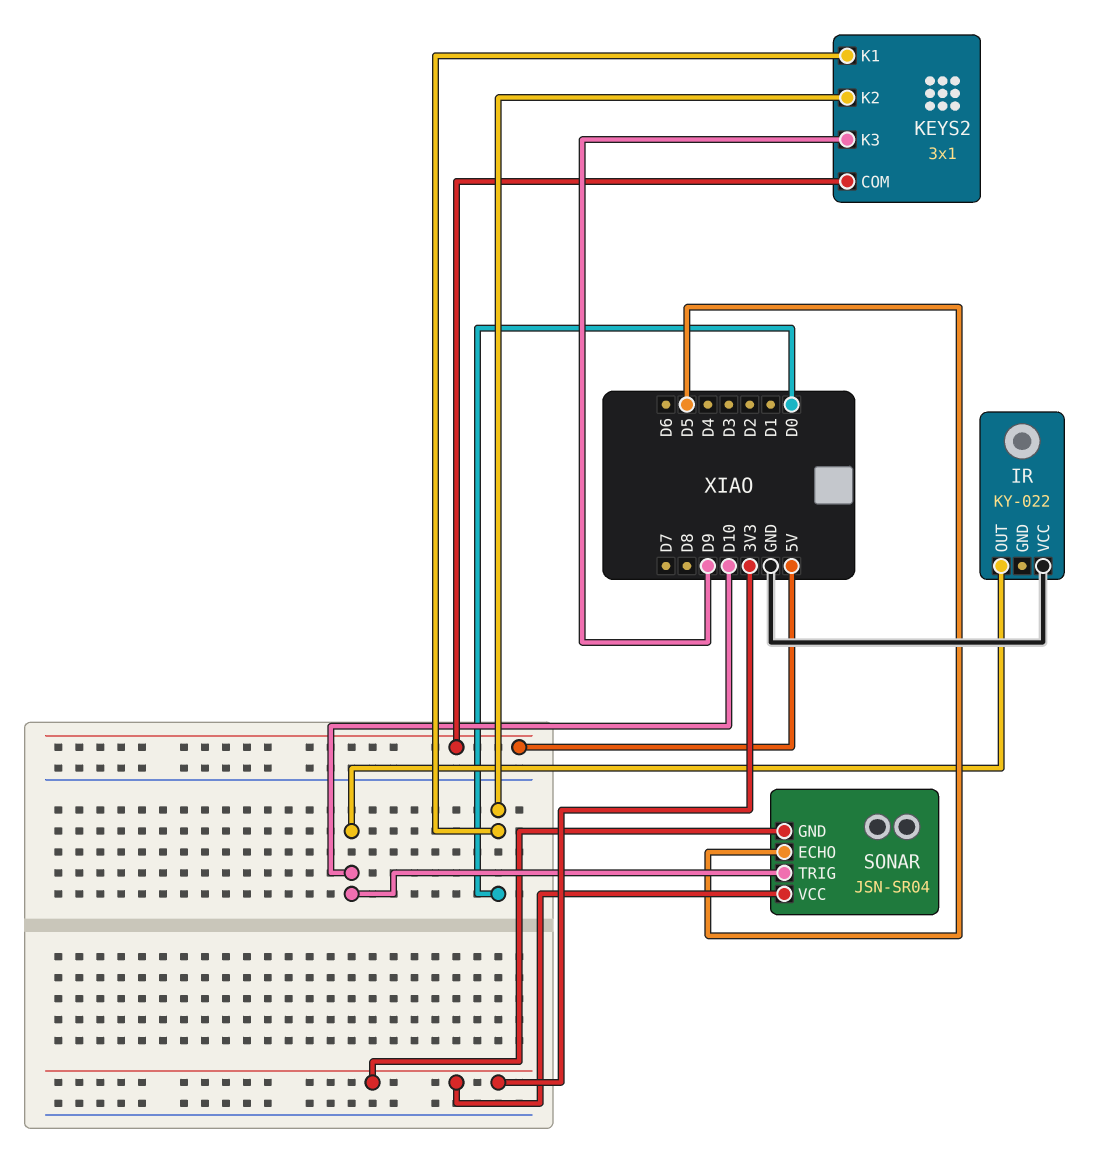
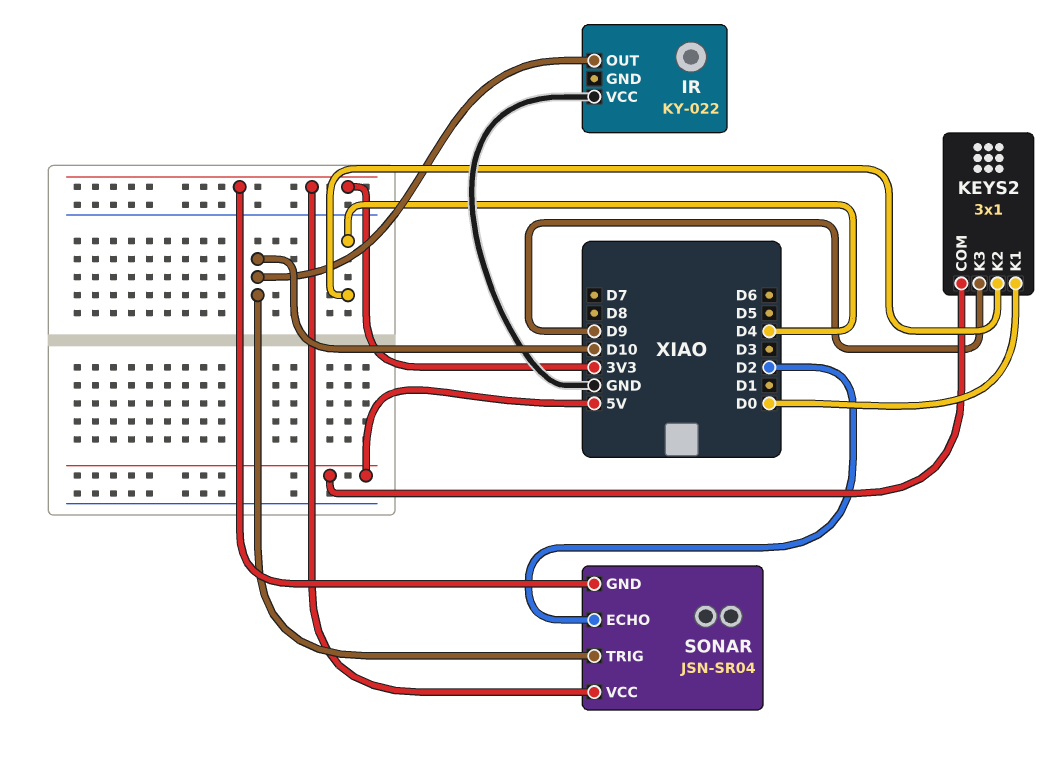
KEYS2 pin K2: D0 -> D4
SONAR pin ECHO: D5 -> D2

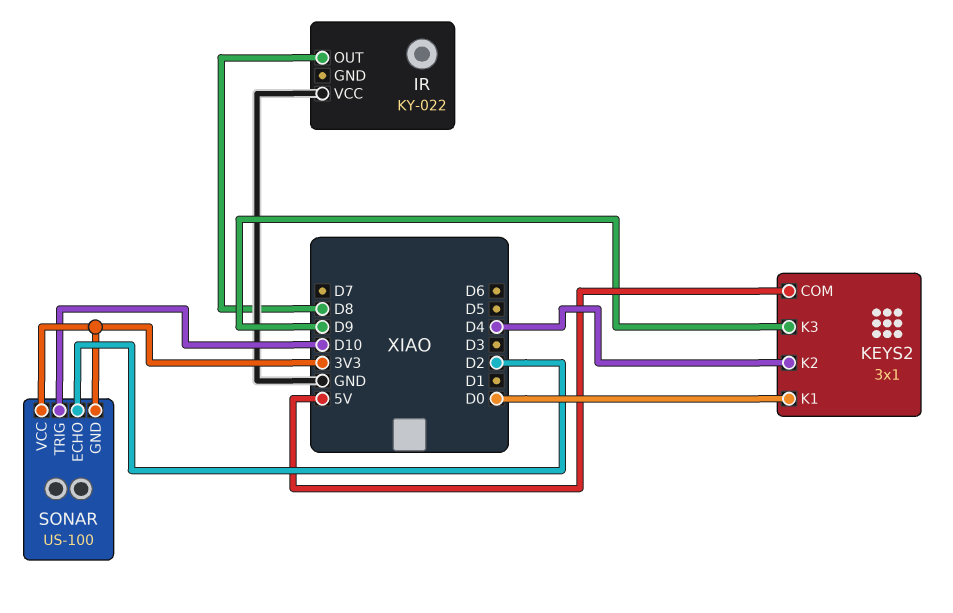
IR pin OUT: D10 -> D8
SONAR: JSN-SR04 -> US-100

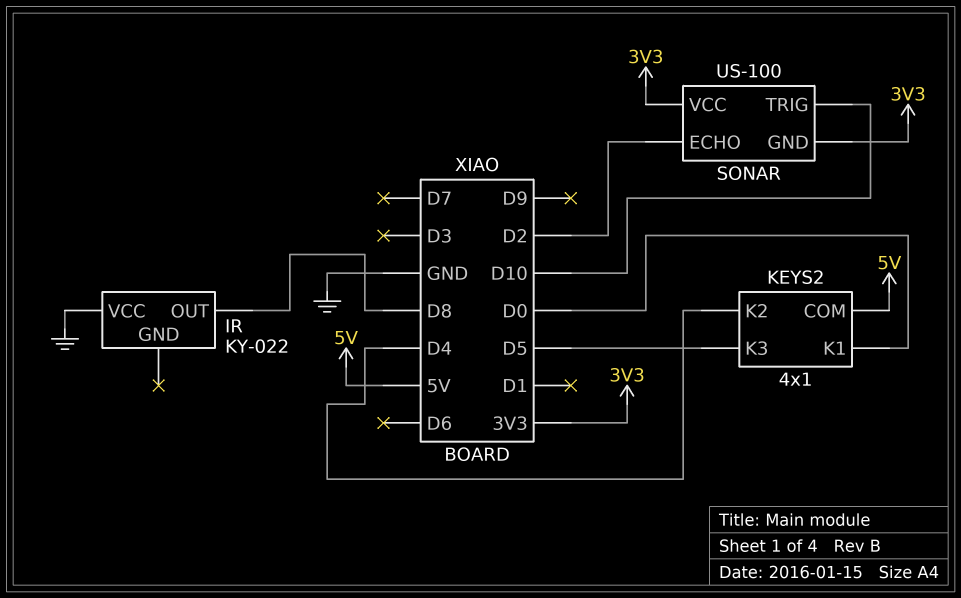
KEYS2: 3x1 -> 4x1
KEYS2 pin K3: D9 -> D5

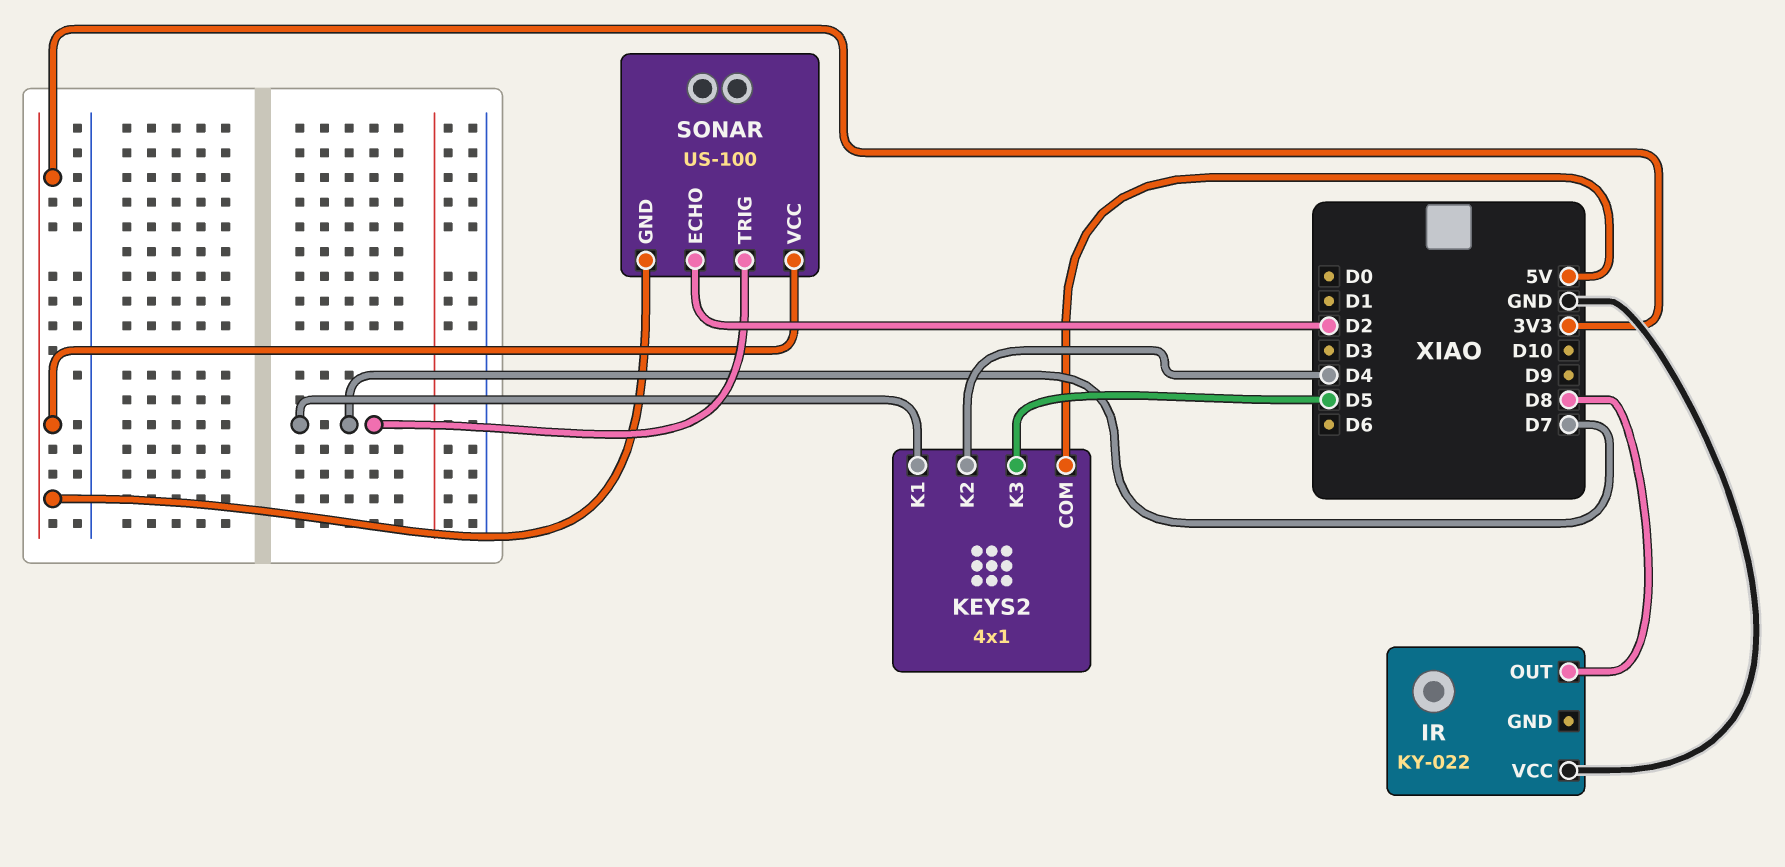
KEYS2 pin K1: D0 -> D7
SONAR pin TRIG: D10 -> D7

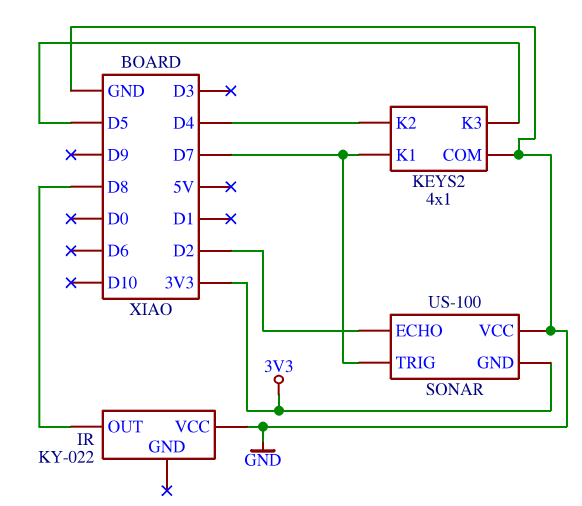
KEYS2 pin COM: 5V -> GND
SONAR pin VCC: 3V3 -> GND

